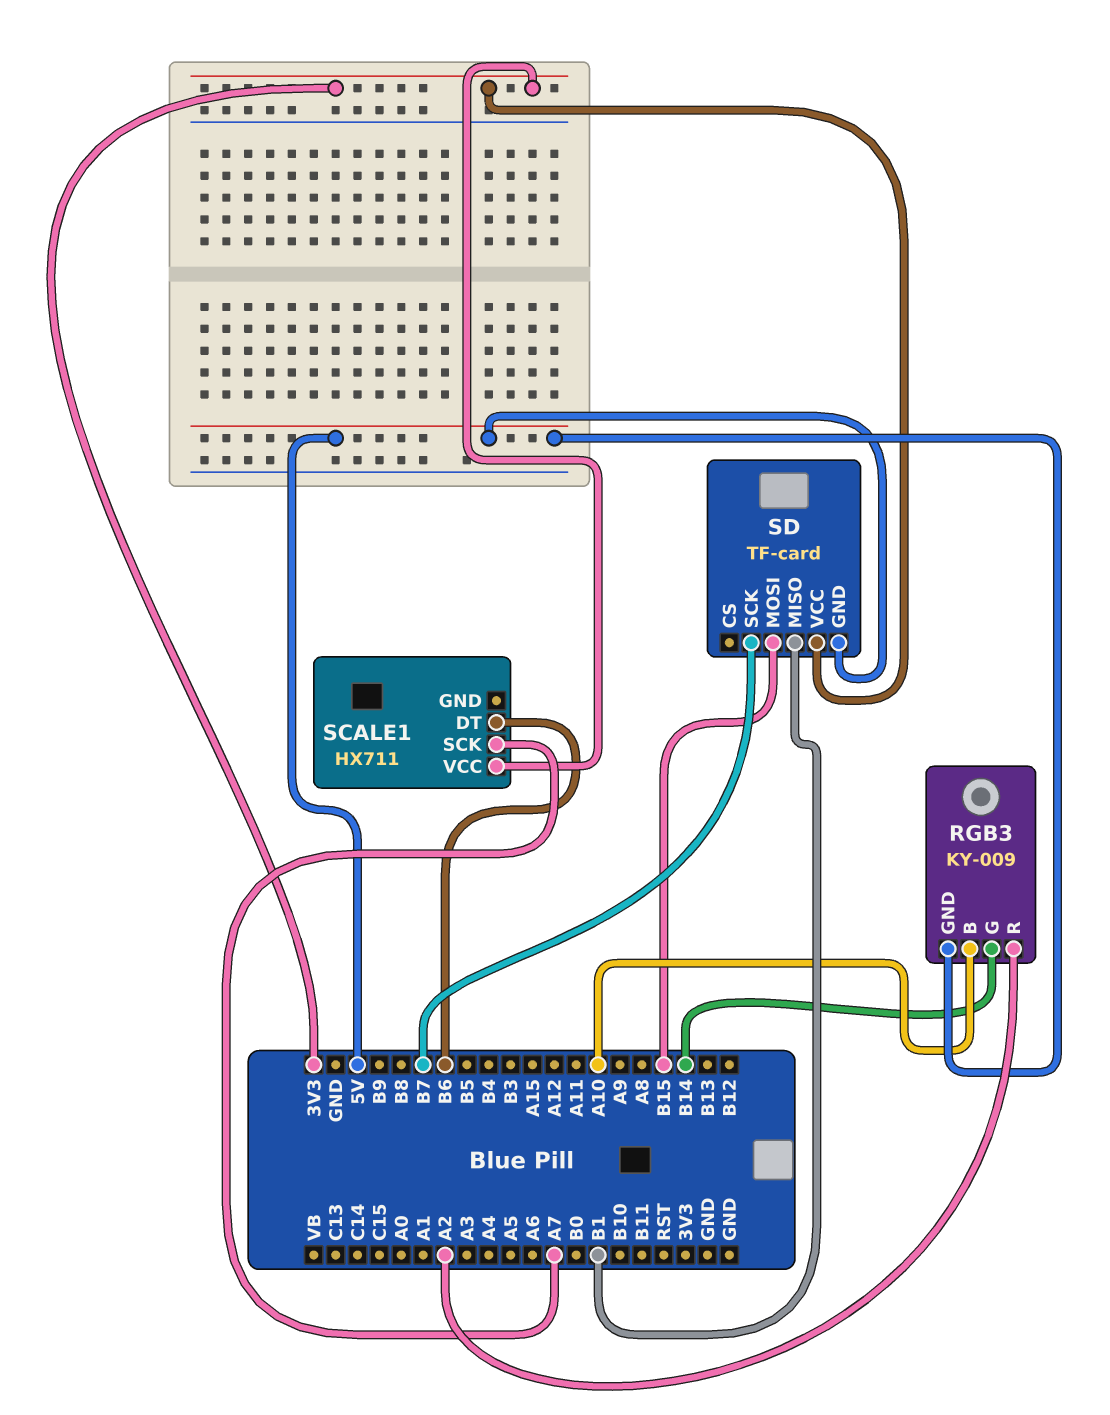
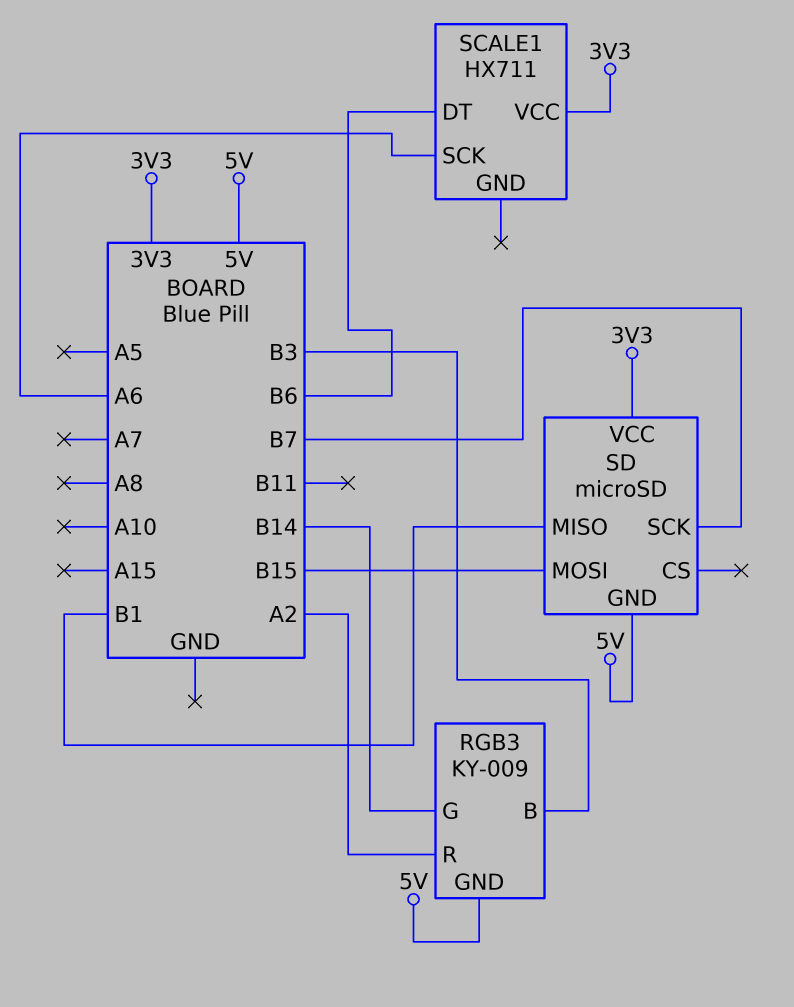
RGB3 pin B: A10 -> B3
SCALE1 pin SCK: A7 -> A6
SD: TF-card -> microSD

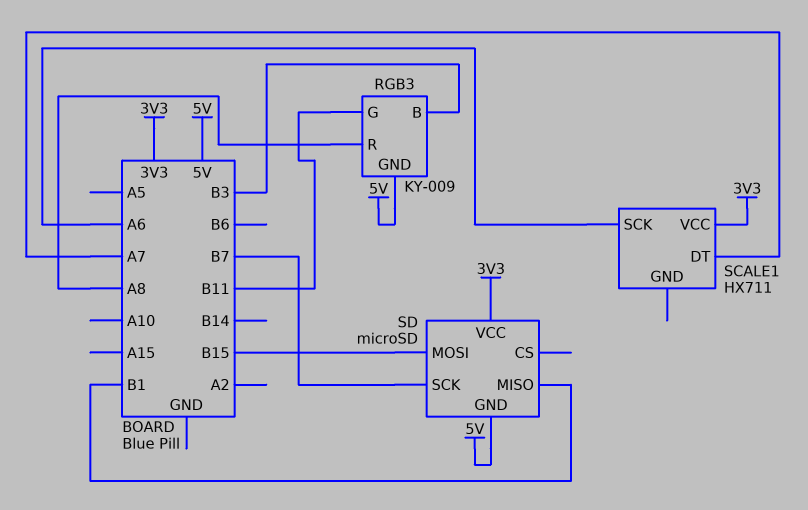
RGB3 pin G: B14 -> B11
RGB3 pin R: A2 -> A8
SCALE1 pin DT: B6 -> A7

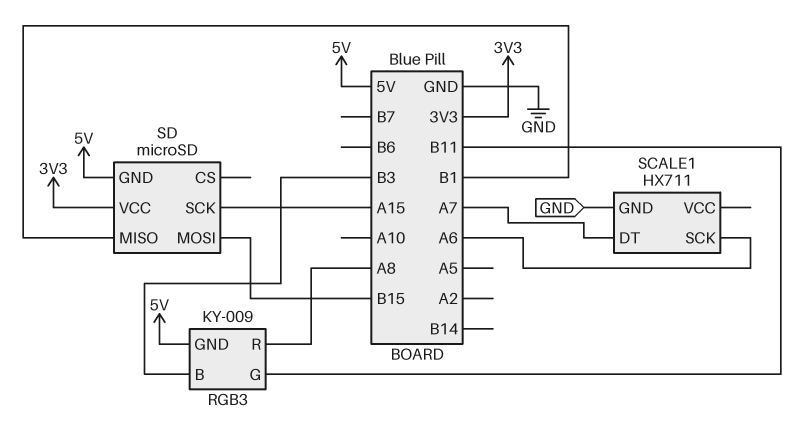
SCALE1 pin GND: none -> GND
SCALE1 pin VCC: 3V3 -> none
SD pin SCK: B7 -> A15

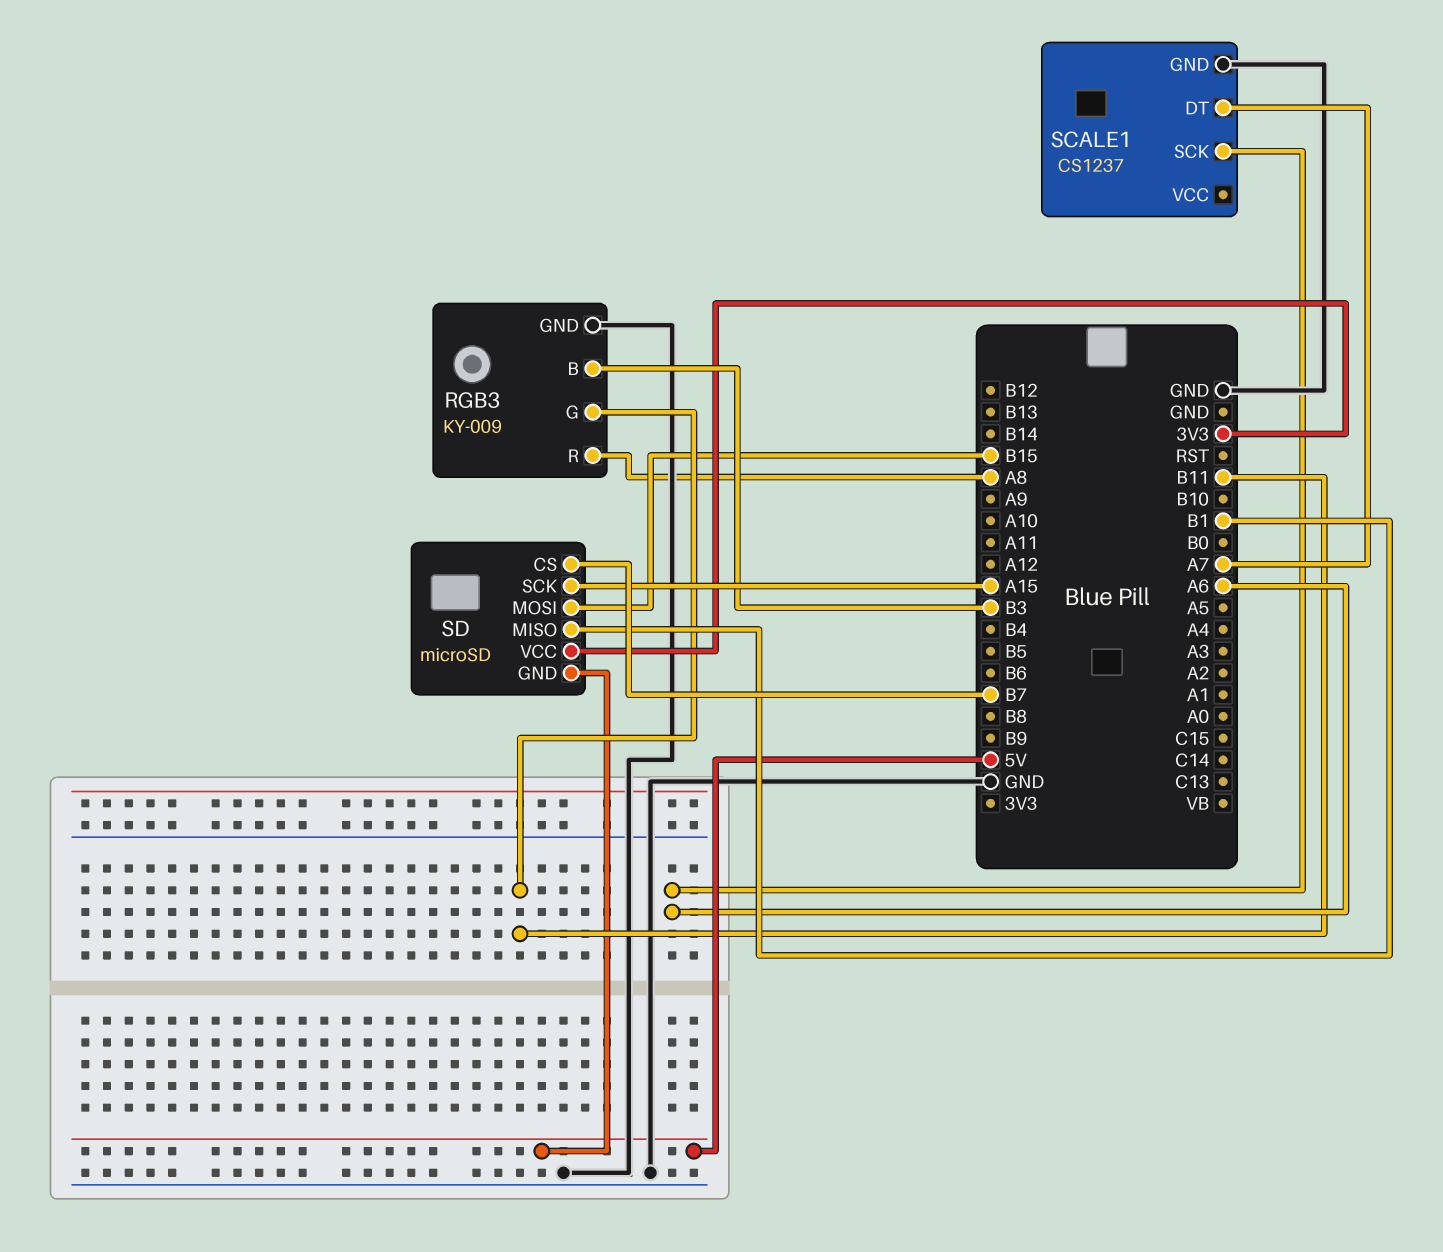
RGB3 pin GND: 5V -> GND
SCALE1: HX711 -> CS1237
SD pin CS: none -> B7

